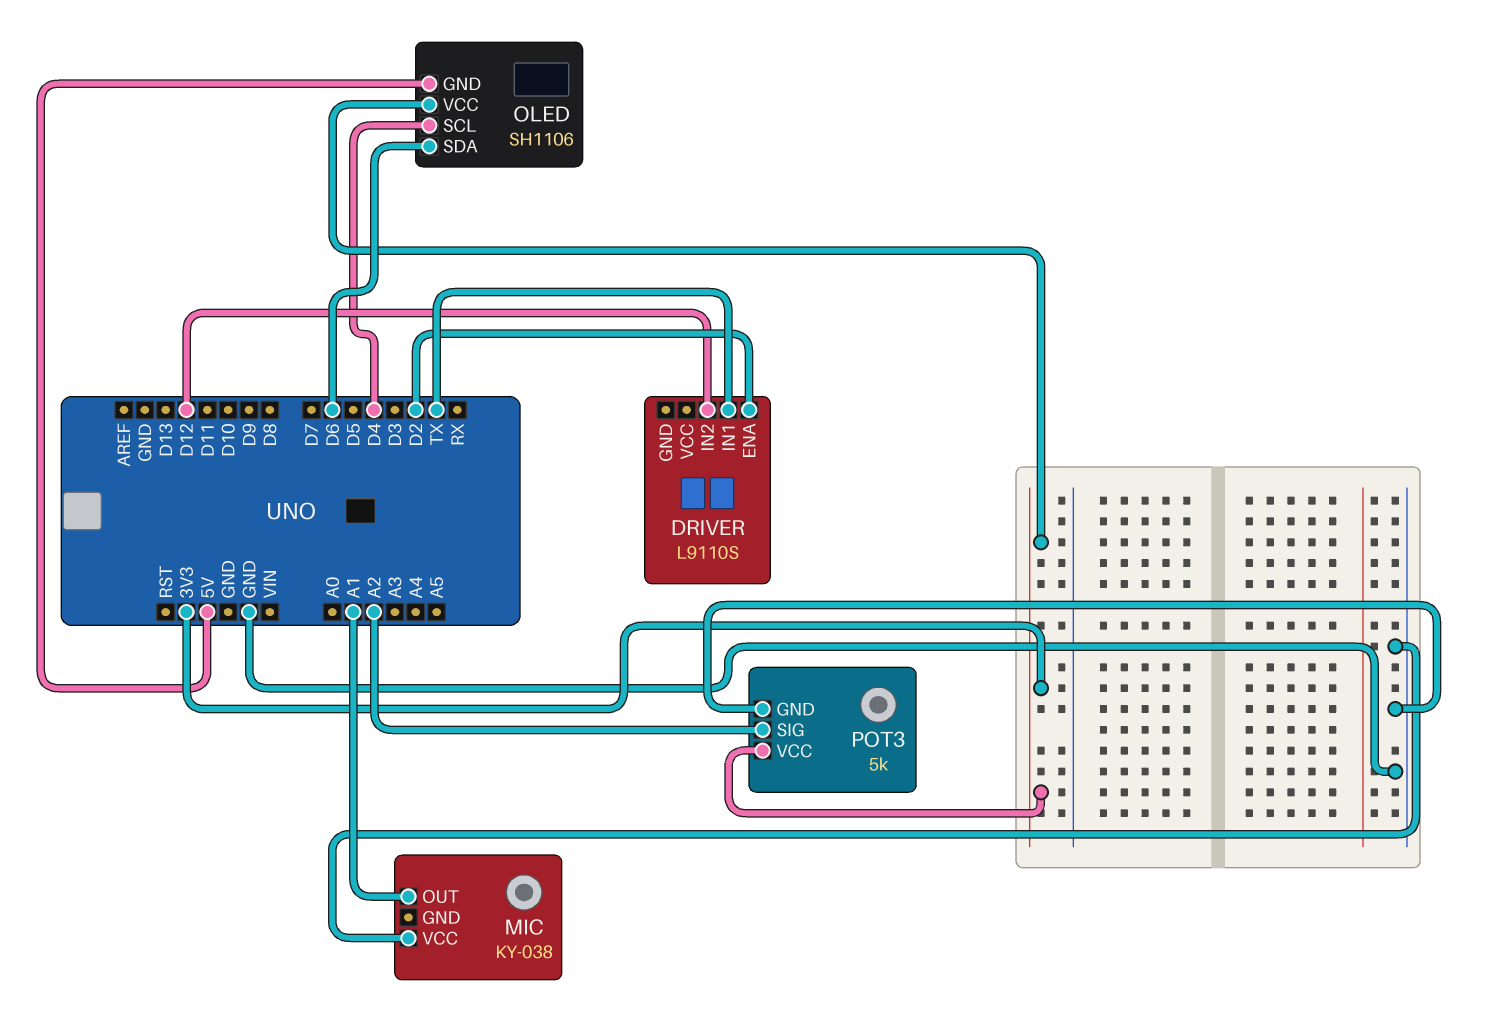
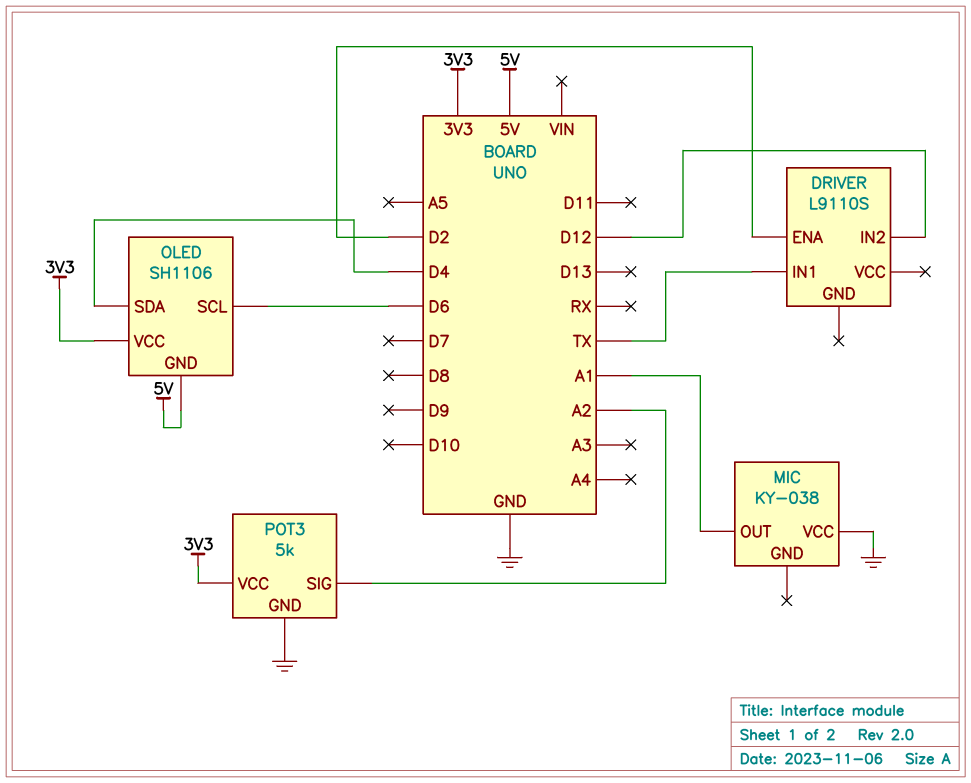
OLED pin SCL: D4 -> D6
OLED pin SDA: D6 -> D4

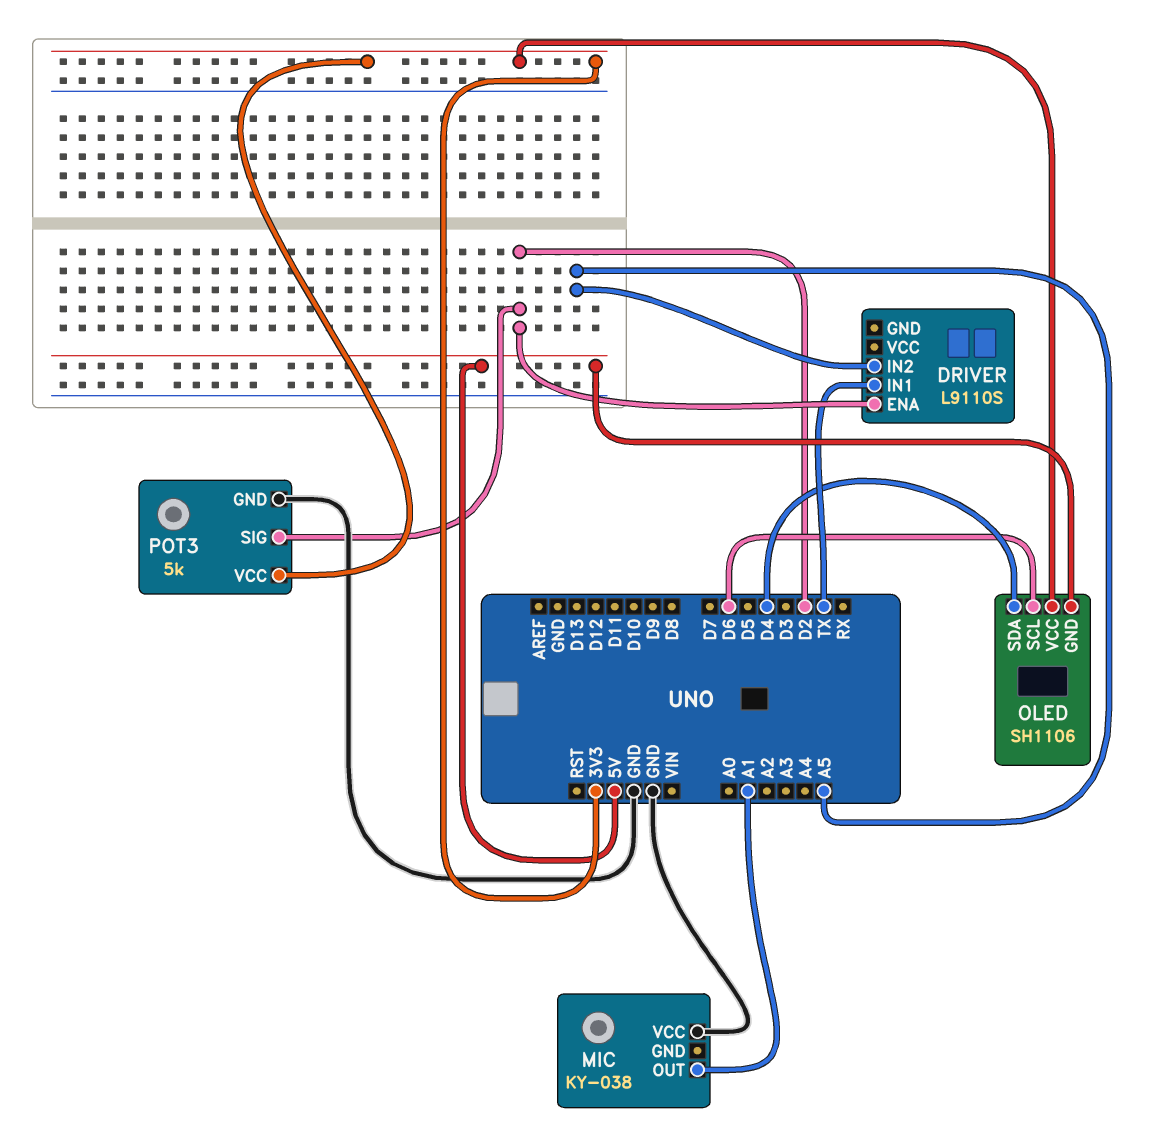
DRIVER pin IN2: D12 -> A5
POT3 pin SIG: A2 -> D2

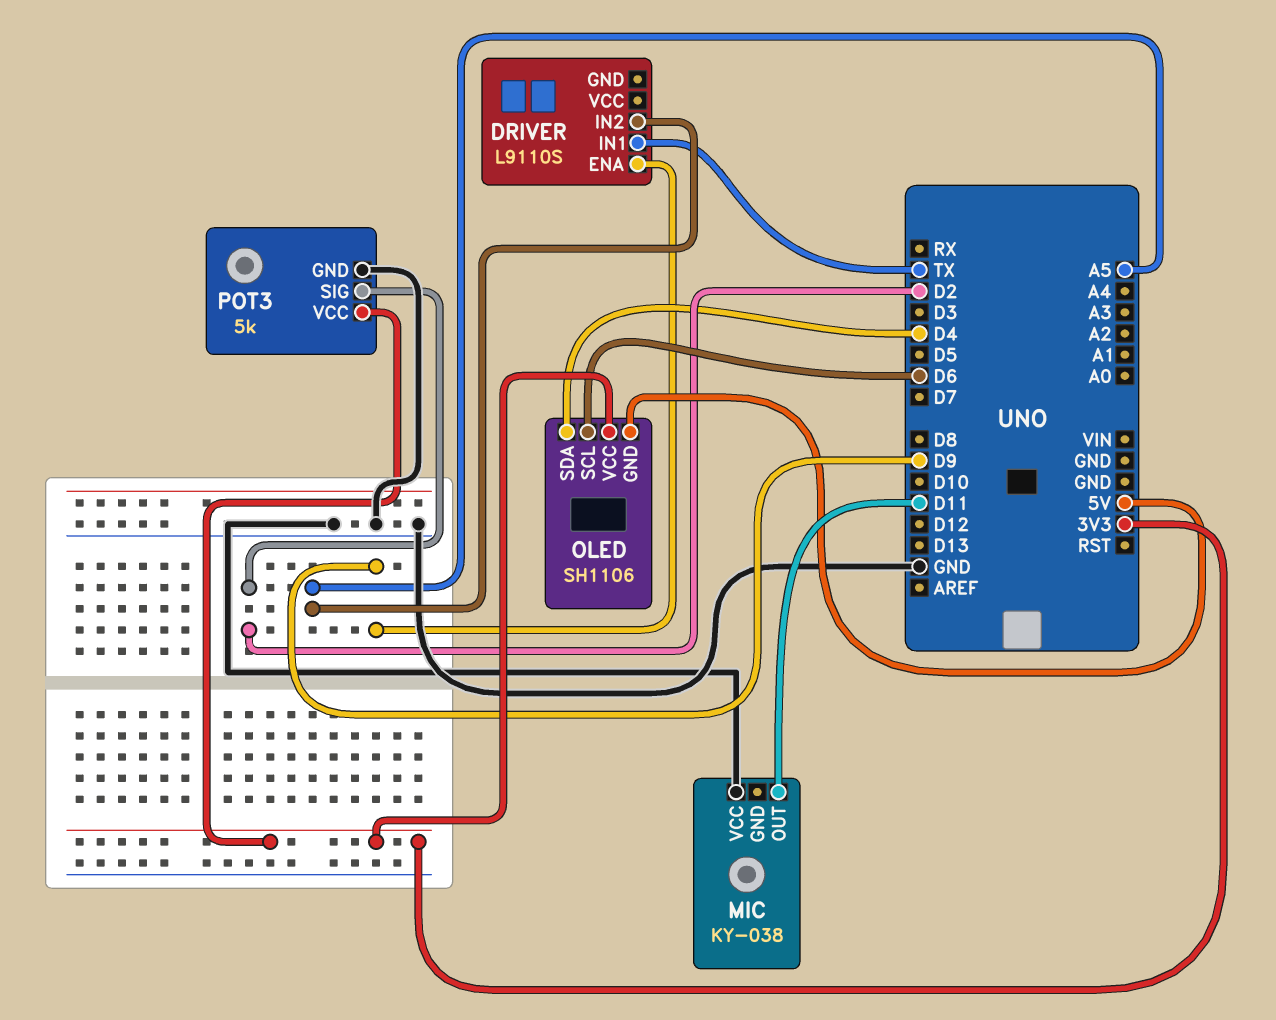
DRIVER pin ENA: D2 -> D9
MIC pin OUT: A1 -> D11

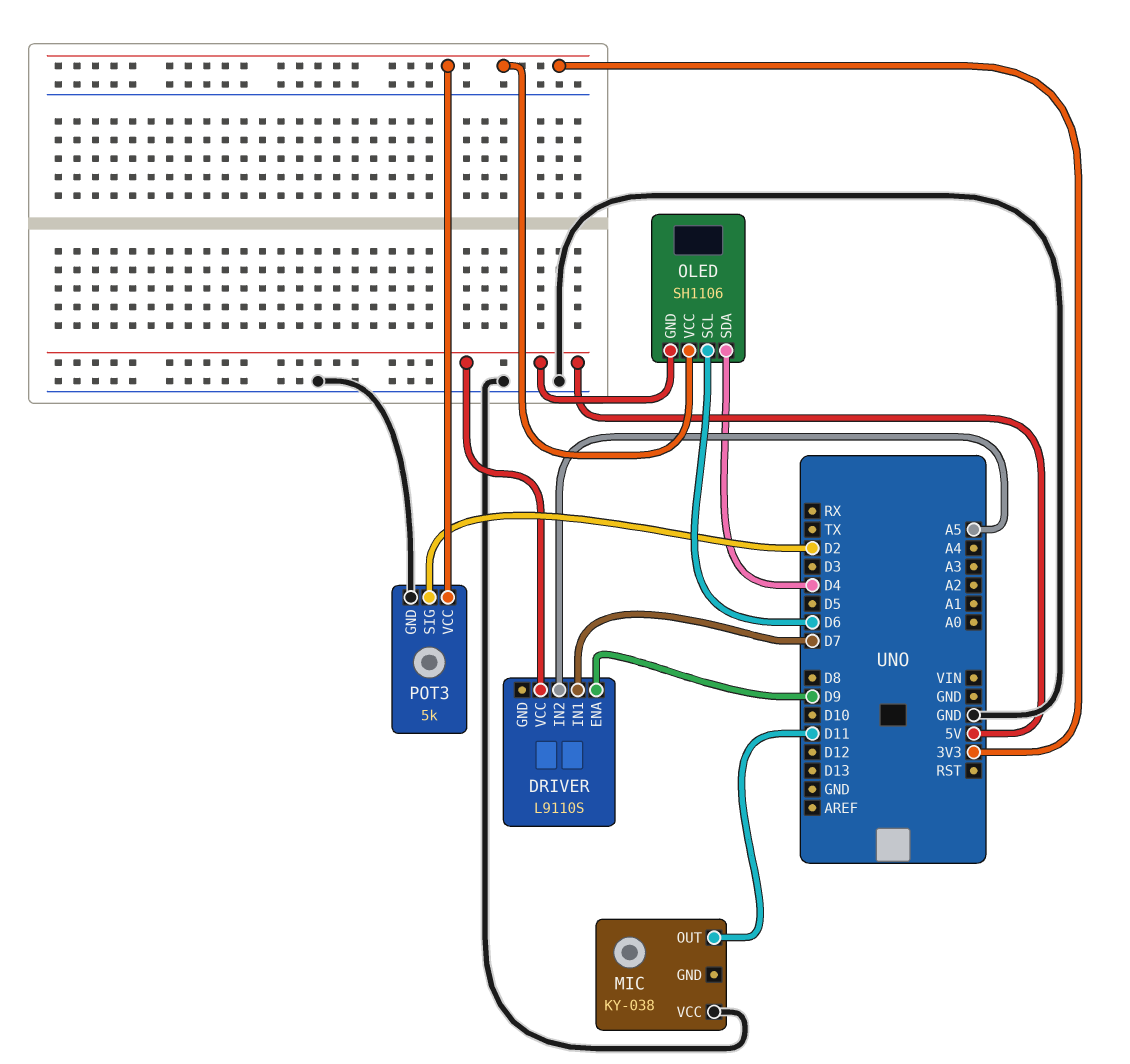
DRIVER pin IN1: TX -> D7
DRIVER pin VCC: none -> 5V

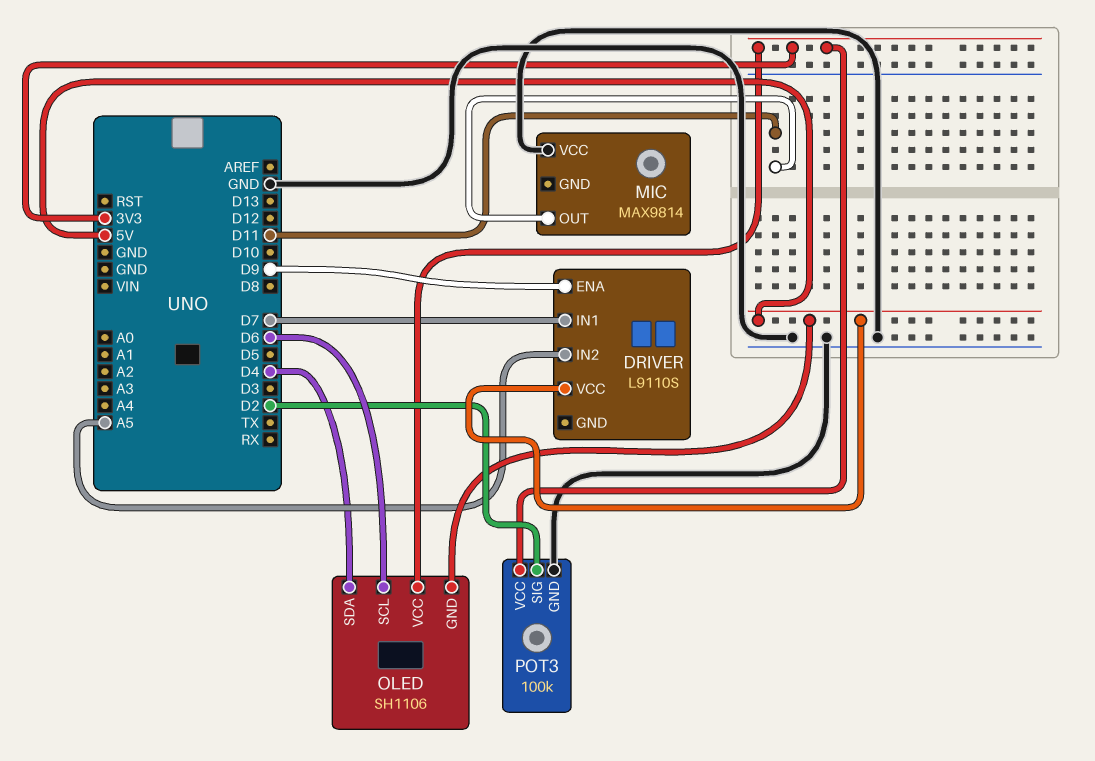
MIC: KY-038 -> MAX9814
POT3: 5k -> 100k

